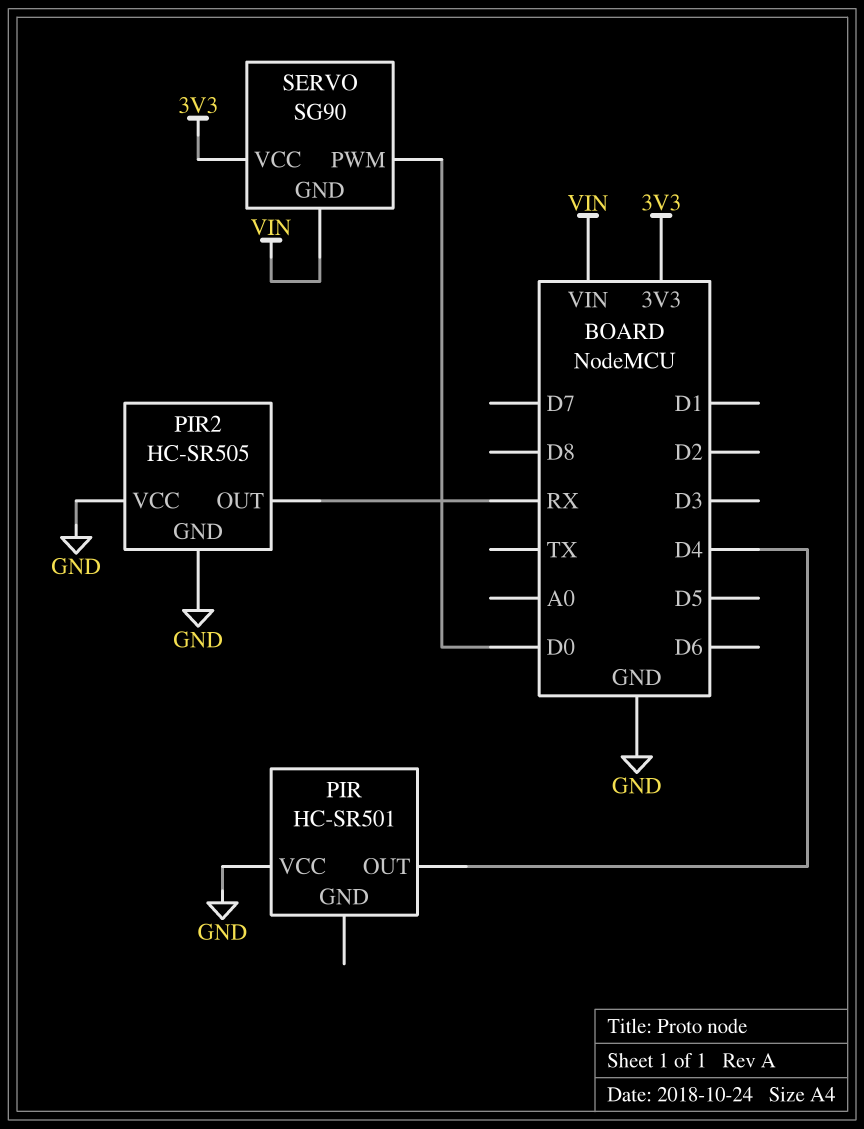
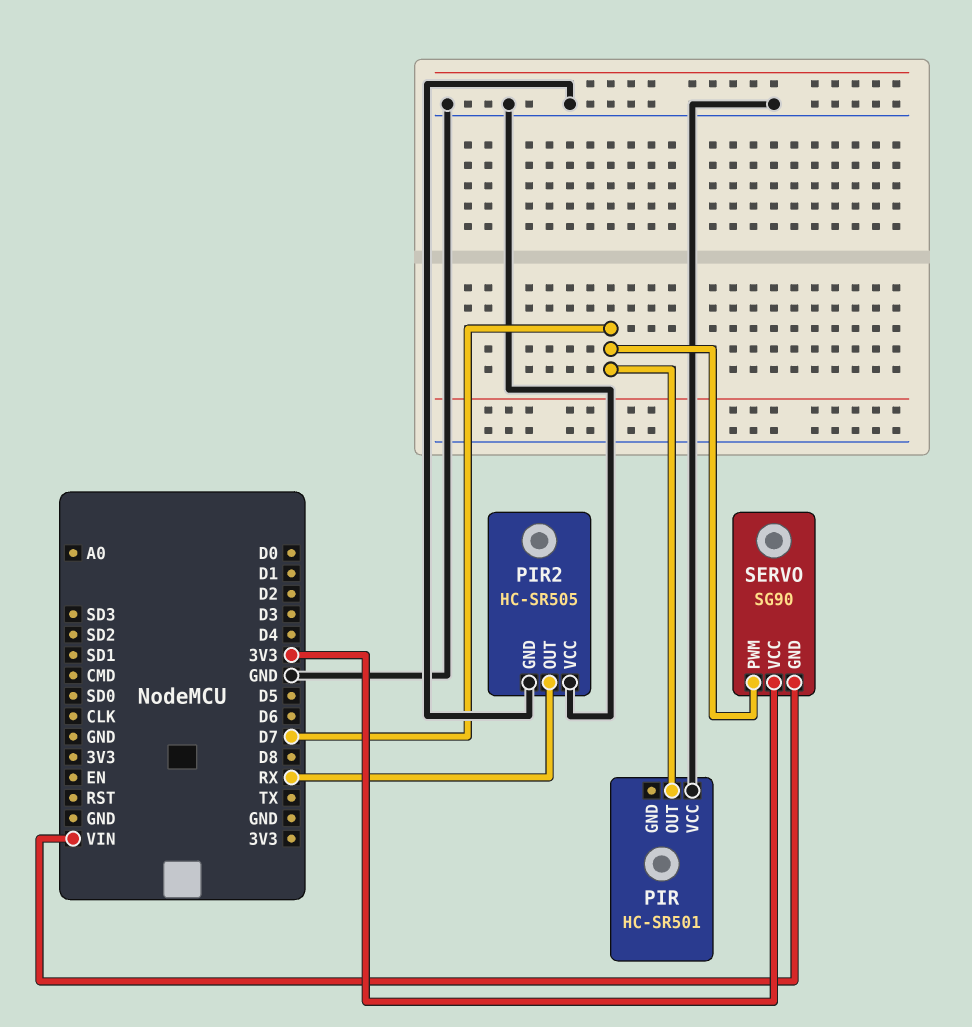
PIR pin OUT: D4 -> D7
SERVO pin PWM: D0 -> D7

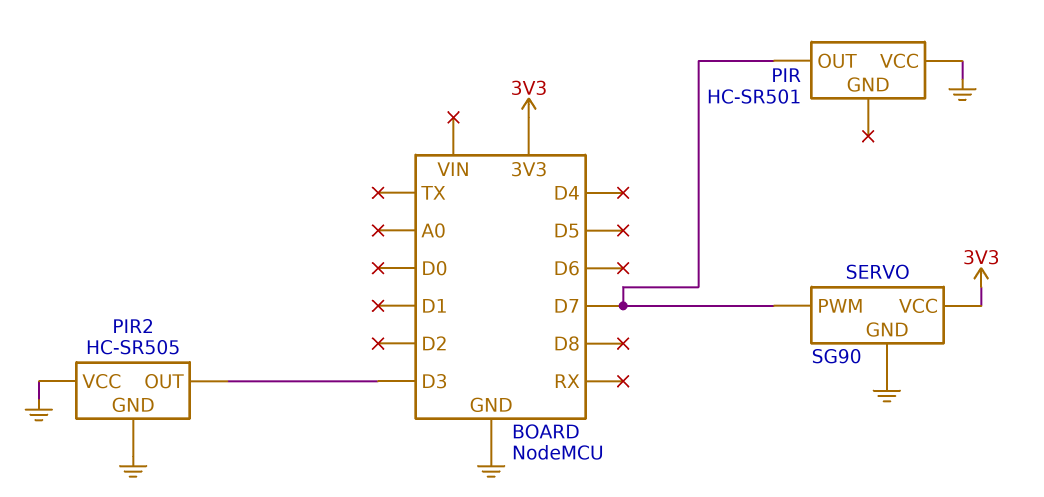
PIR2 pin OUT: RX -> D3
SERVO pin GND: VIN -> GND

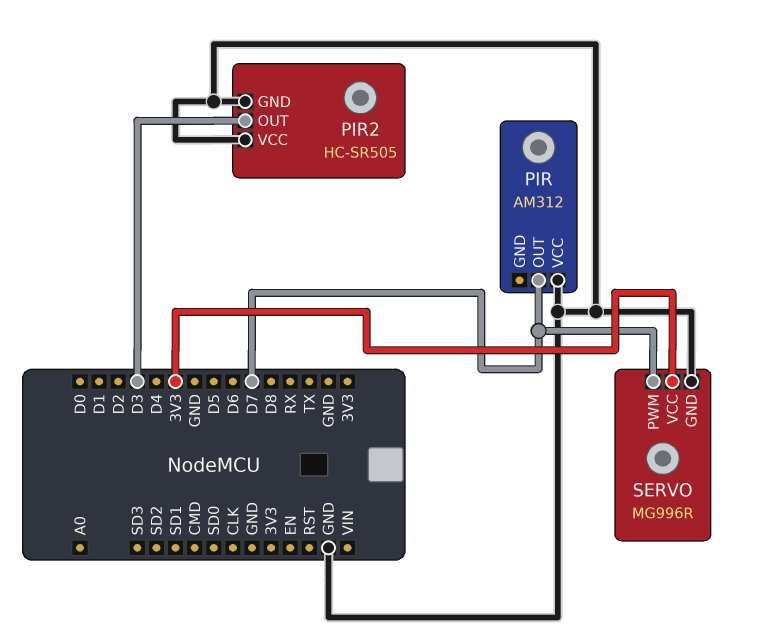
PIR: HC-SR501 -> AM312
SERVO: SG90 -> MG996R

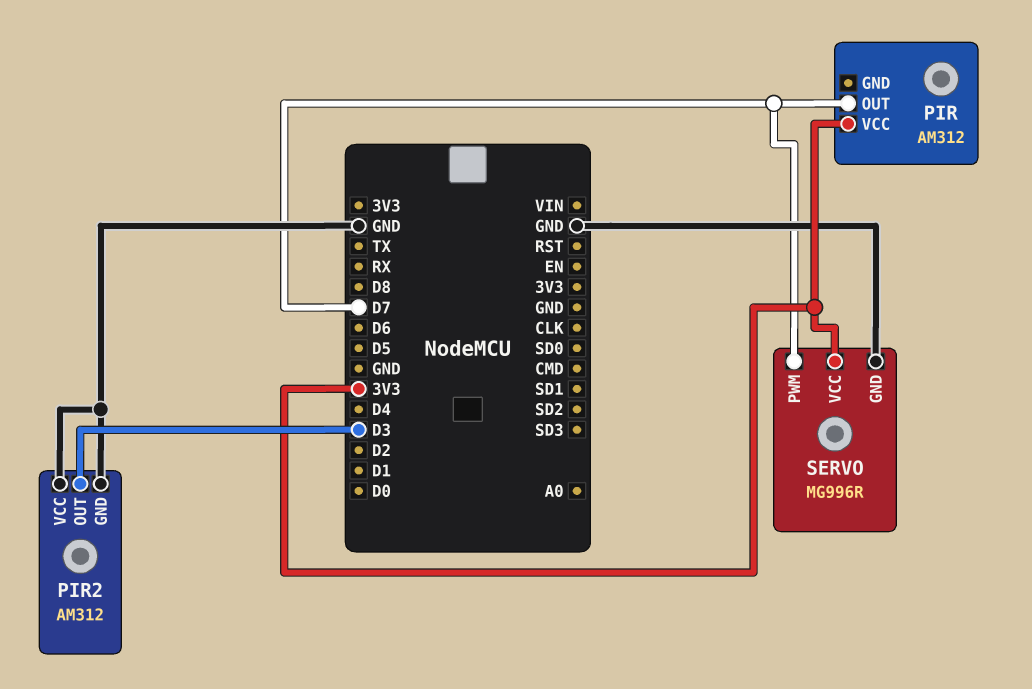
PIR pin VCC: GND -> 3V3
PIR2: HC-SR505 -> AM312

